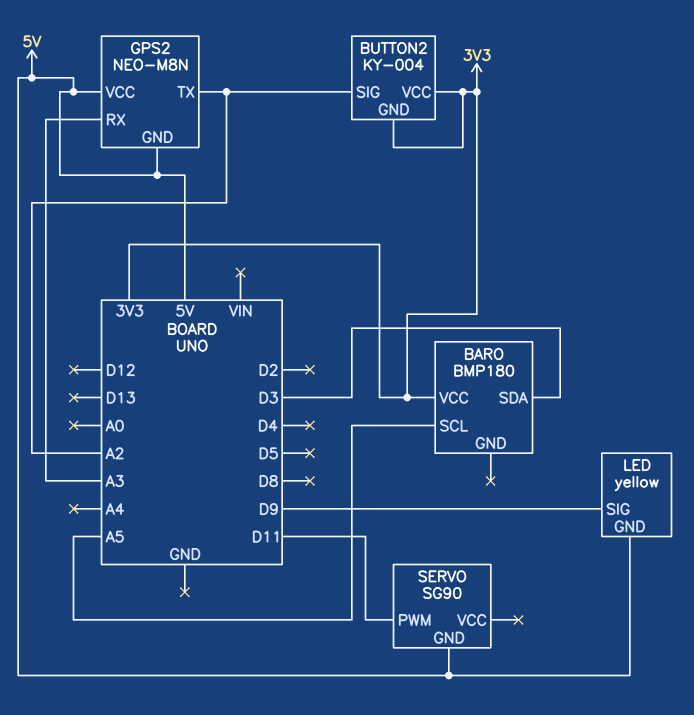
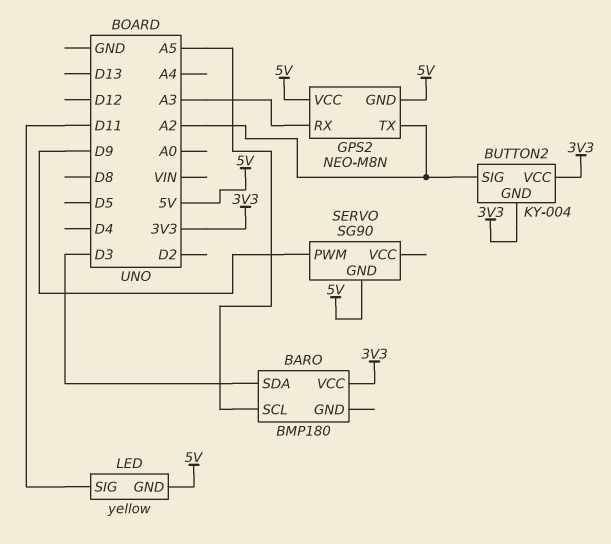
LED pin SIG: D9 -> D11
SERVO pin PWM: D11 -> D9

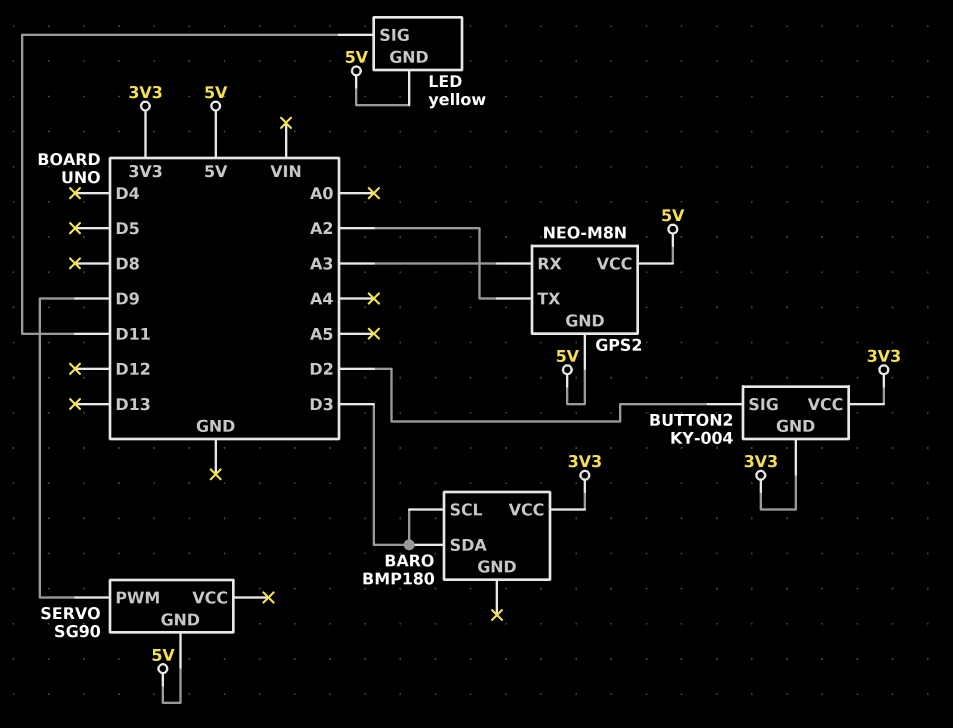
BARO pin SCL: A5 -> D3
BUTTON2 pin SIG: A2 -> D2

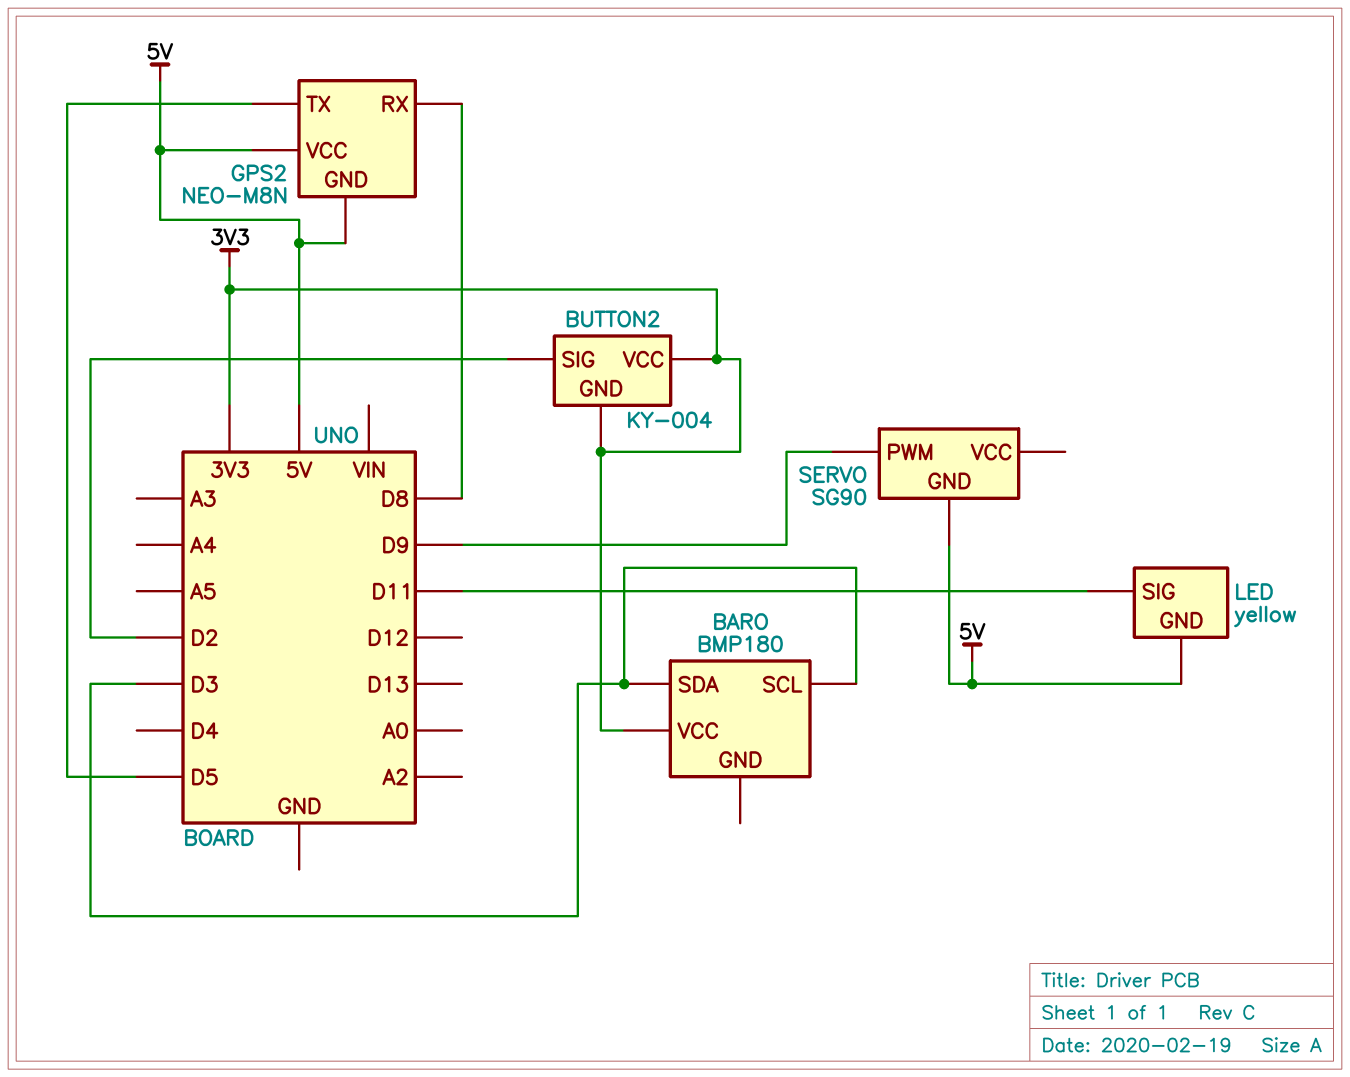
GPS2 pin RX: A3 -> D8
GPS2 pin TX: A2 -> D5

